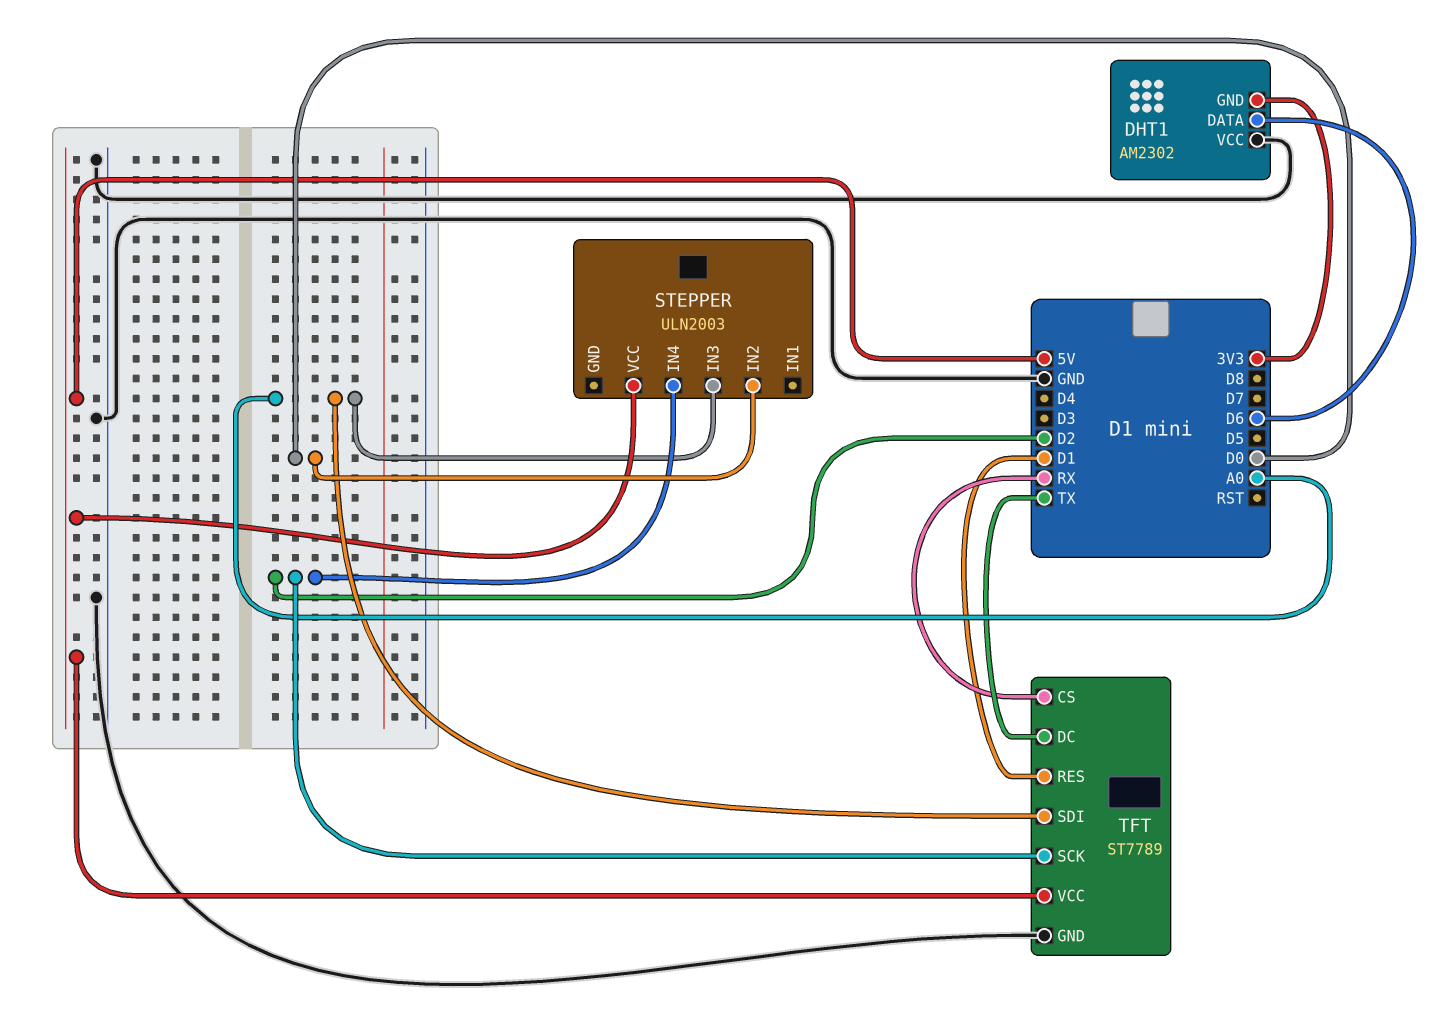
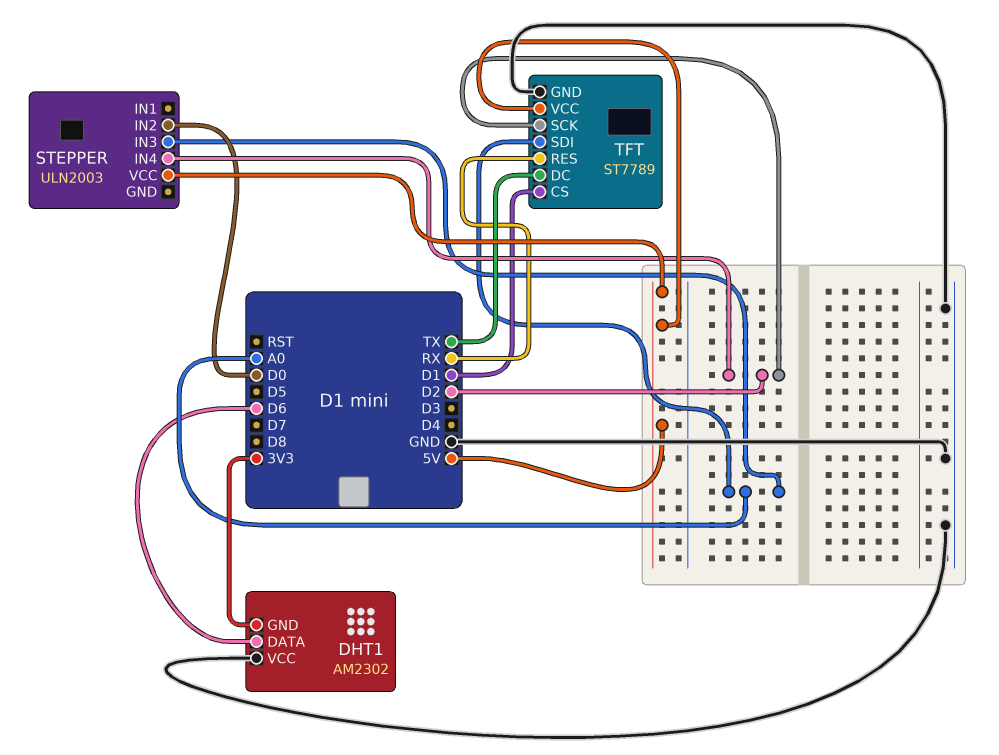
TFT pin CS: RX -> D1
TFT pin RES: D1 -> RX

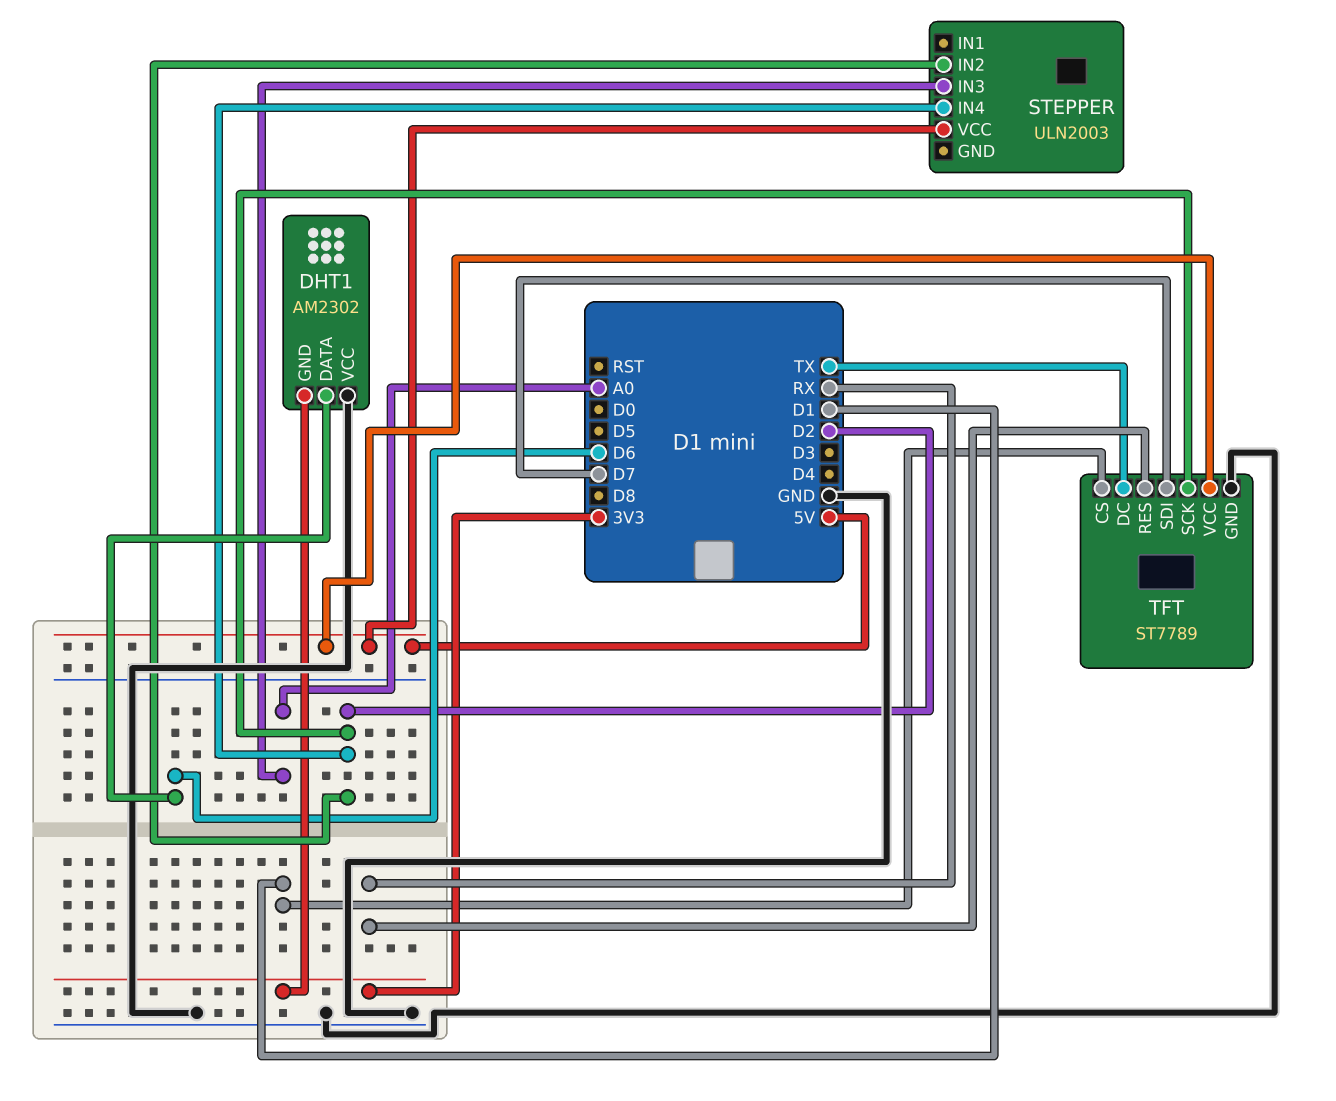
STEPPER pin IN2: D0 -> D2
TFT pin SDI: A0 -> D7

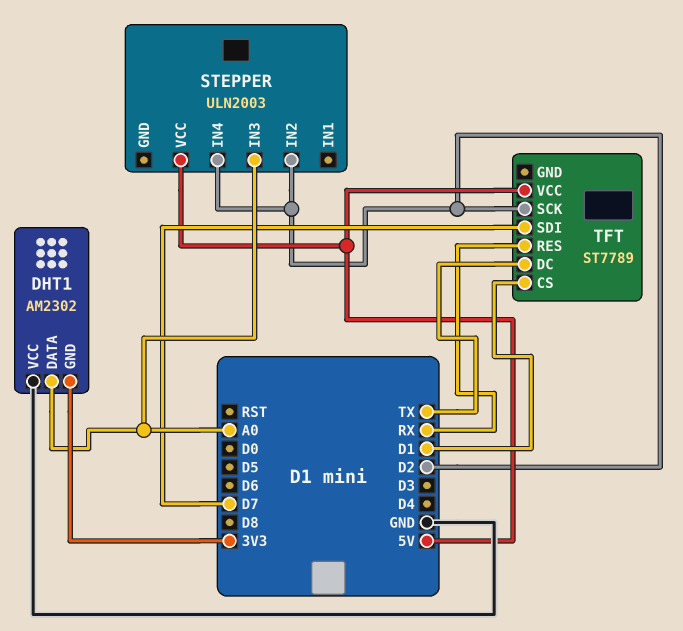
DHT1 pin DATA: D6 -> A0
TFT pin GND: GND -> none

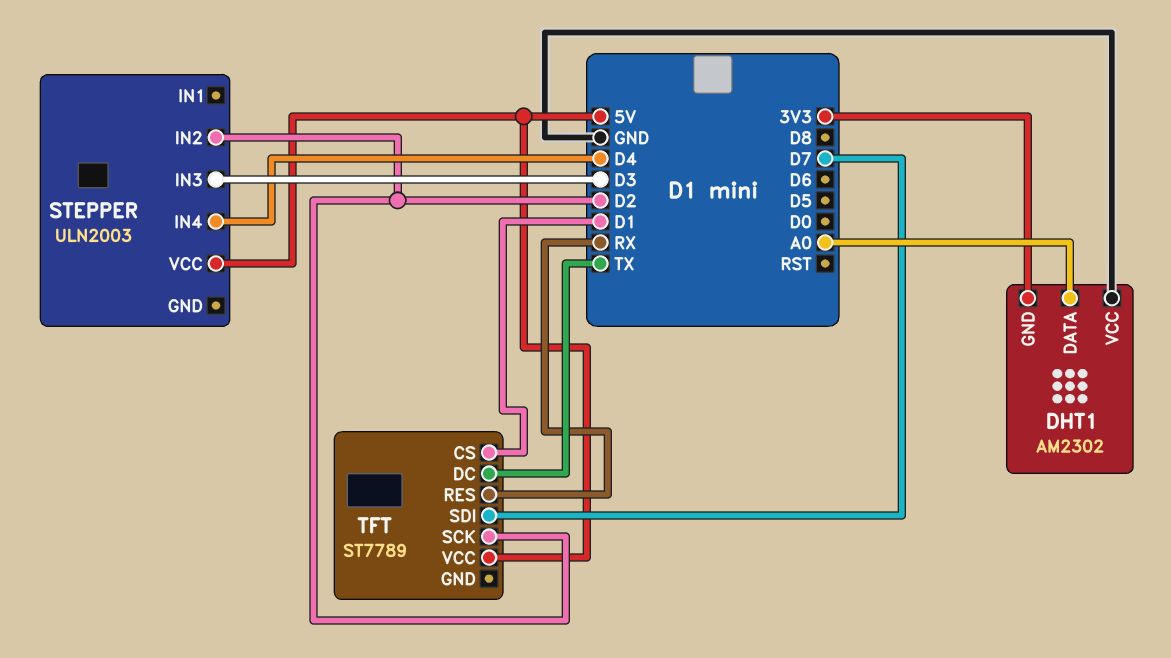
STEPPER pin IN3: A0 -> D3
STEPPER pin IN4: D2 -> D4

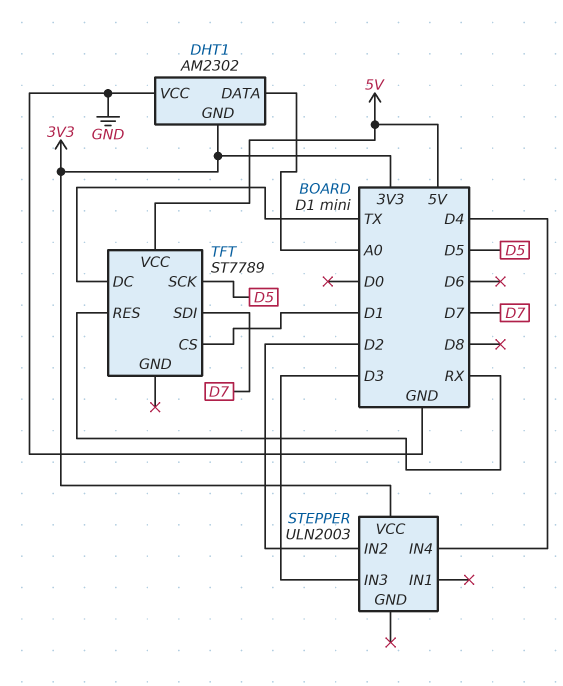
STEPPER pin VCC: 5V -> 3V3
TFT pin SCK: D2 -> D5

